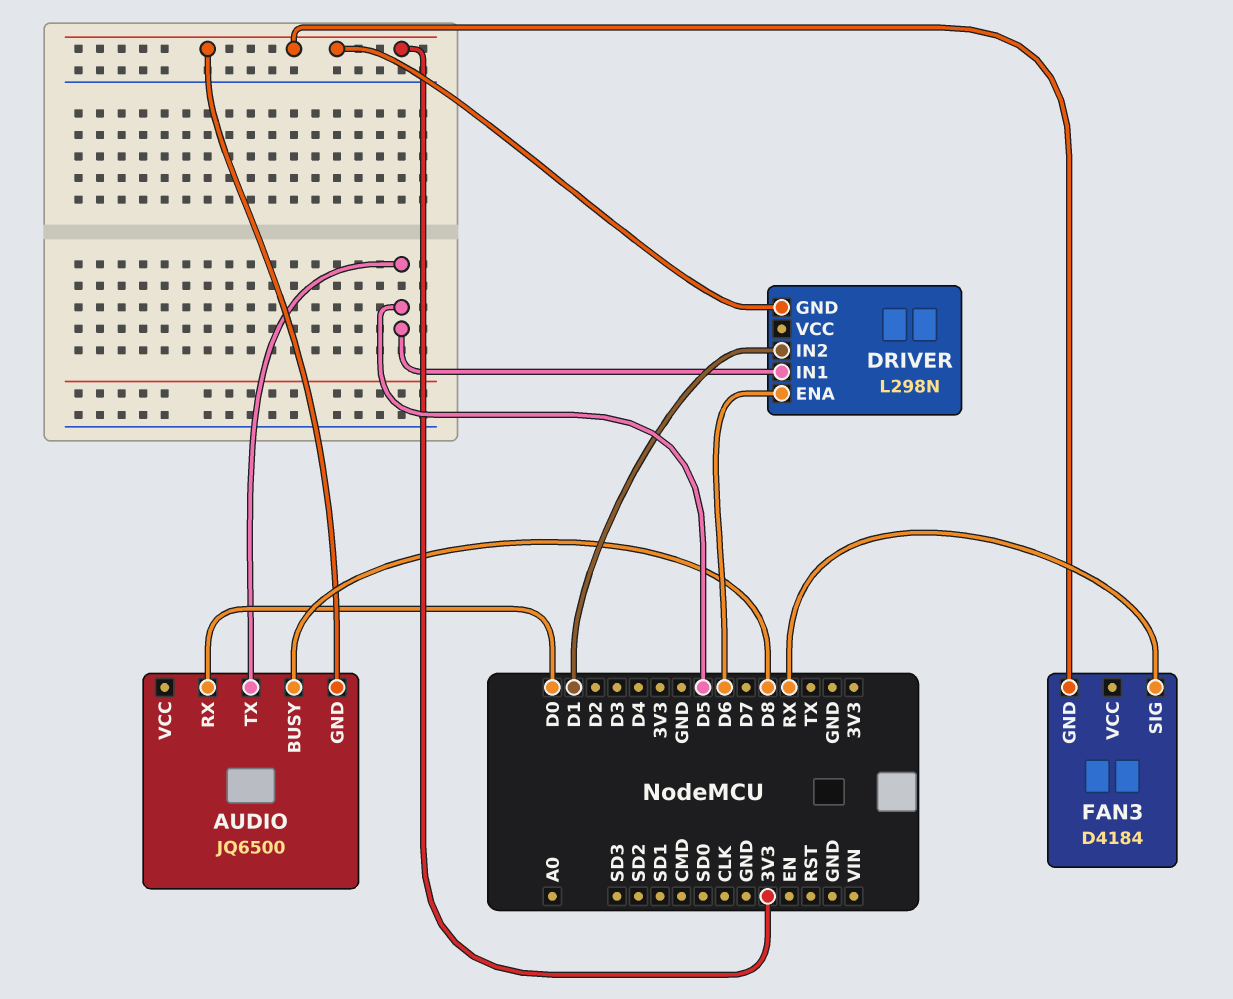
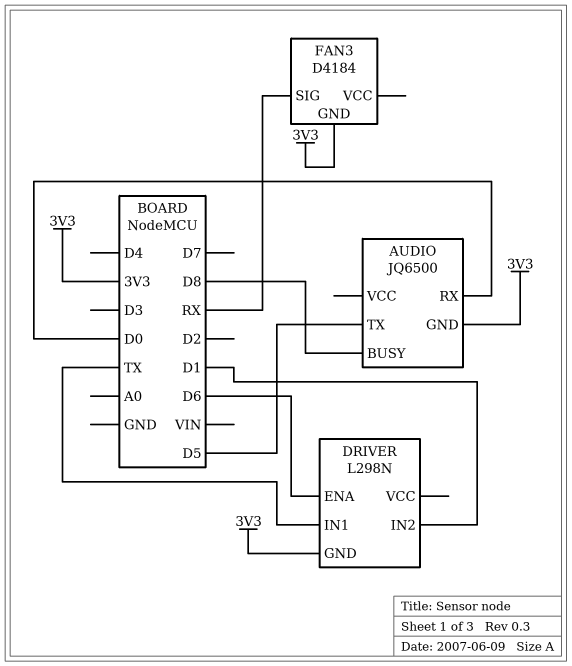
DRIVER pin IN1: D5 -> TX

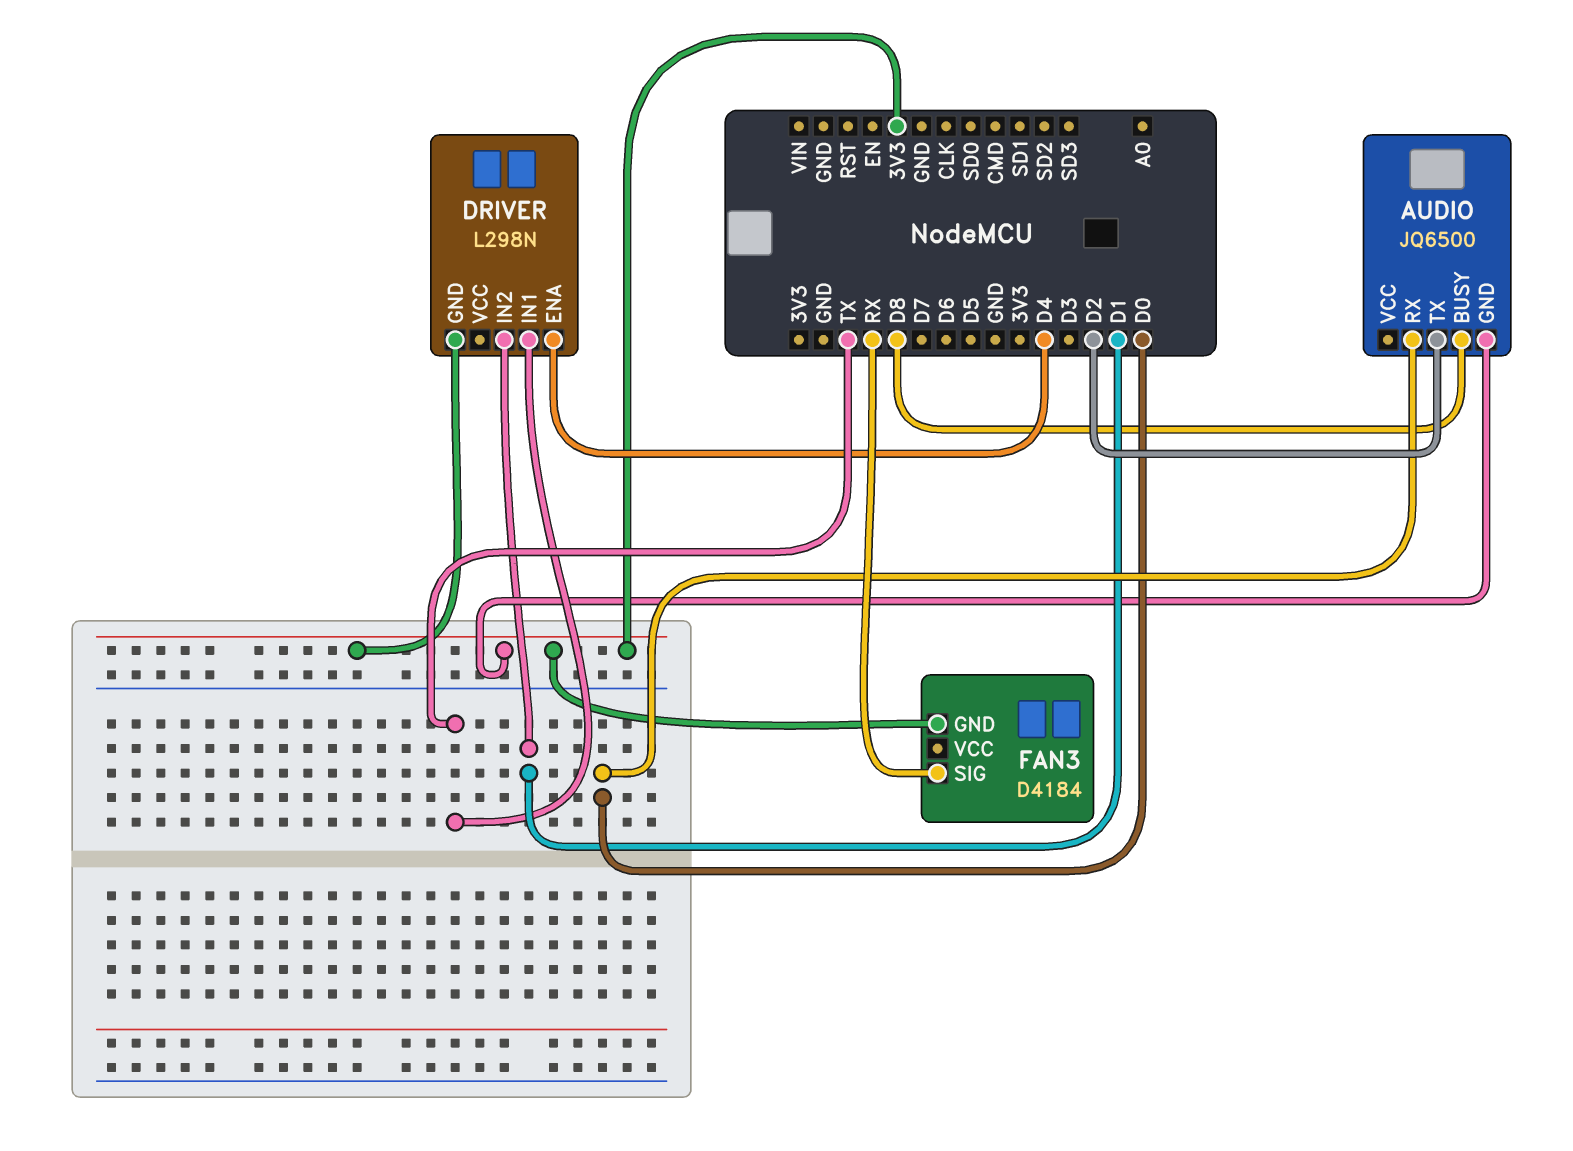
AUDIO pin TX: D5 -> D2
DRIVER pin ENA: D6 -> D4

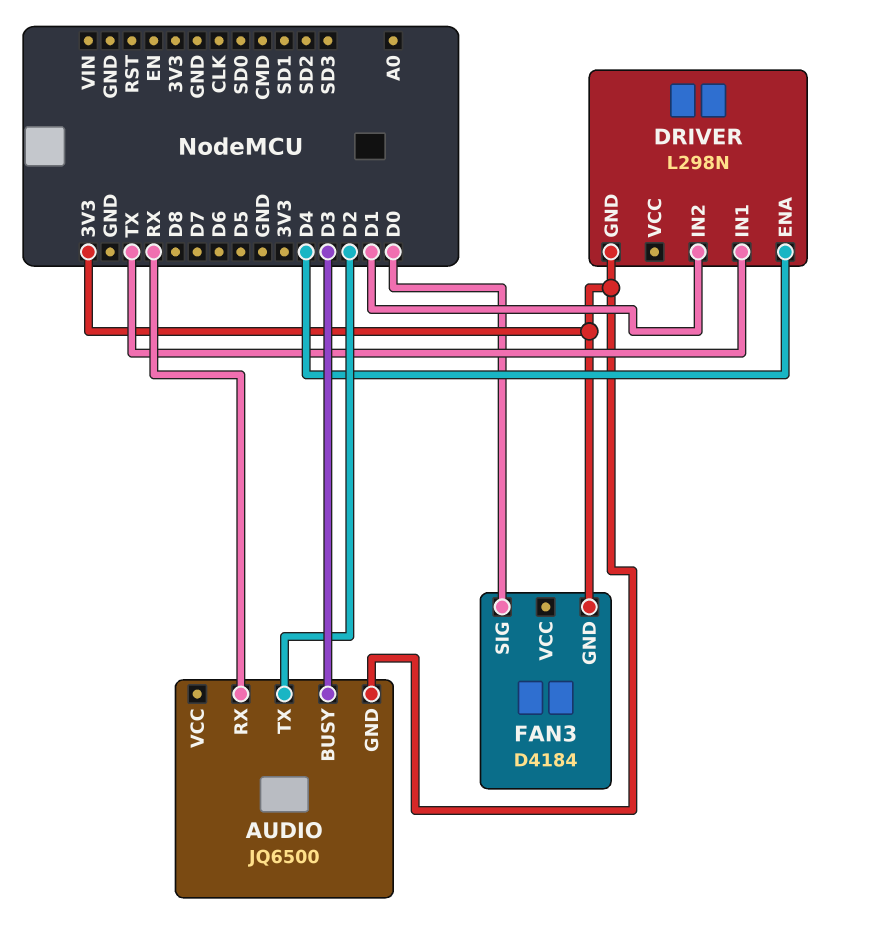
AUDIO pin BUSY: D8 -> D3
AUDIO pin RX: D0 -> RX
FAN3 pin SIG: RX -> D0

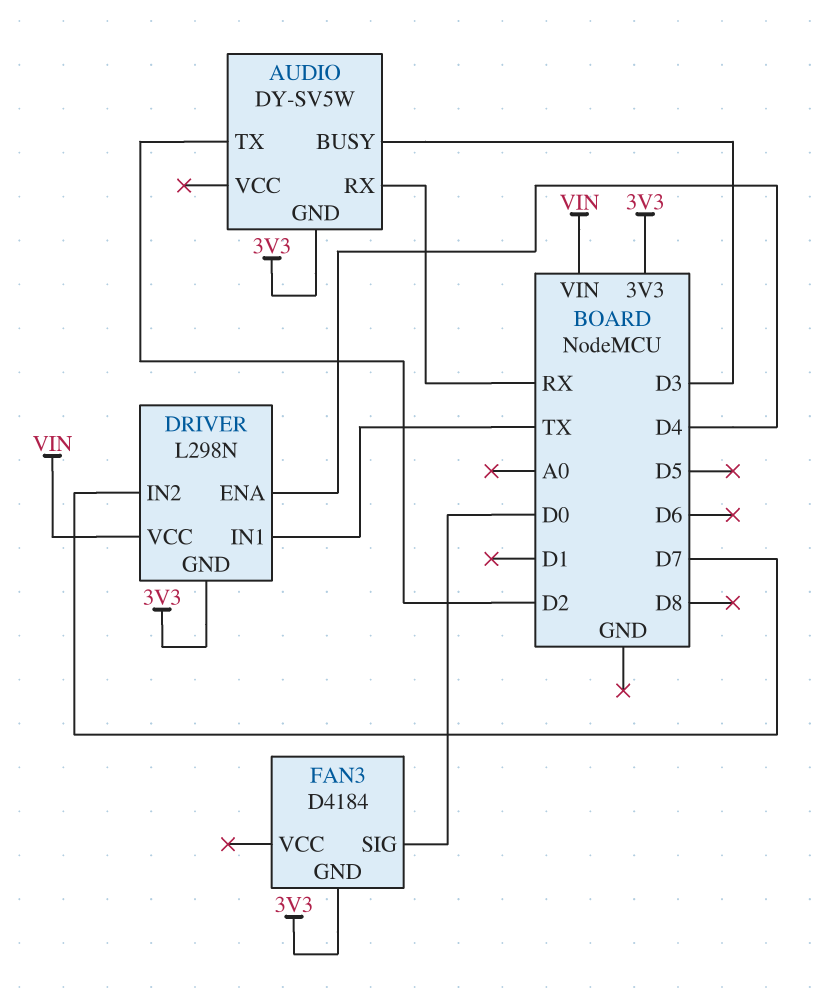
AUDIO: JQ6500 -> DY-SV5W
DRIVER pin IN2: D1 -> D7
DRIVER pin VCC: none -> VIN

